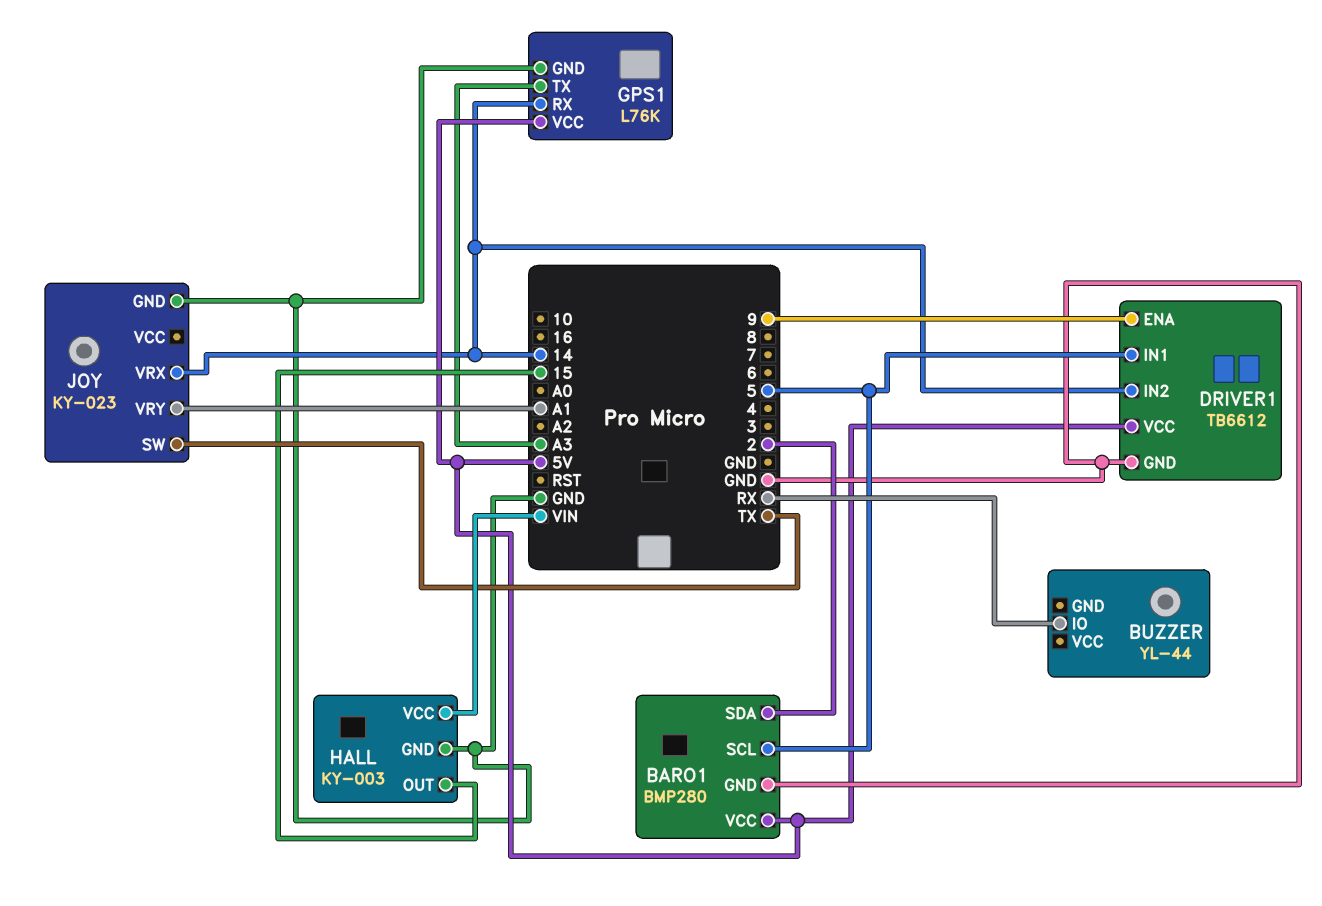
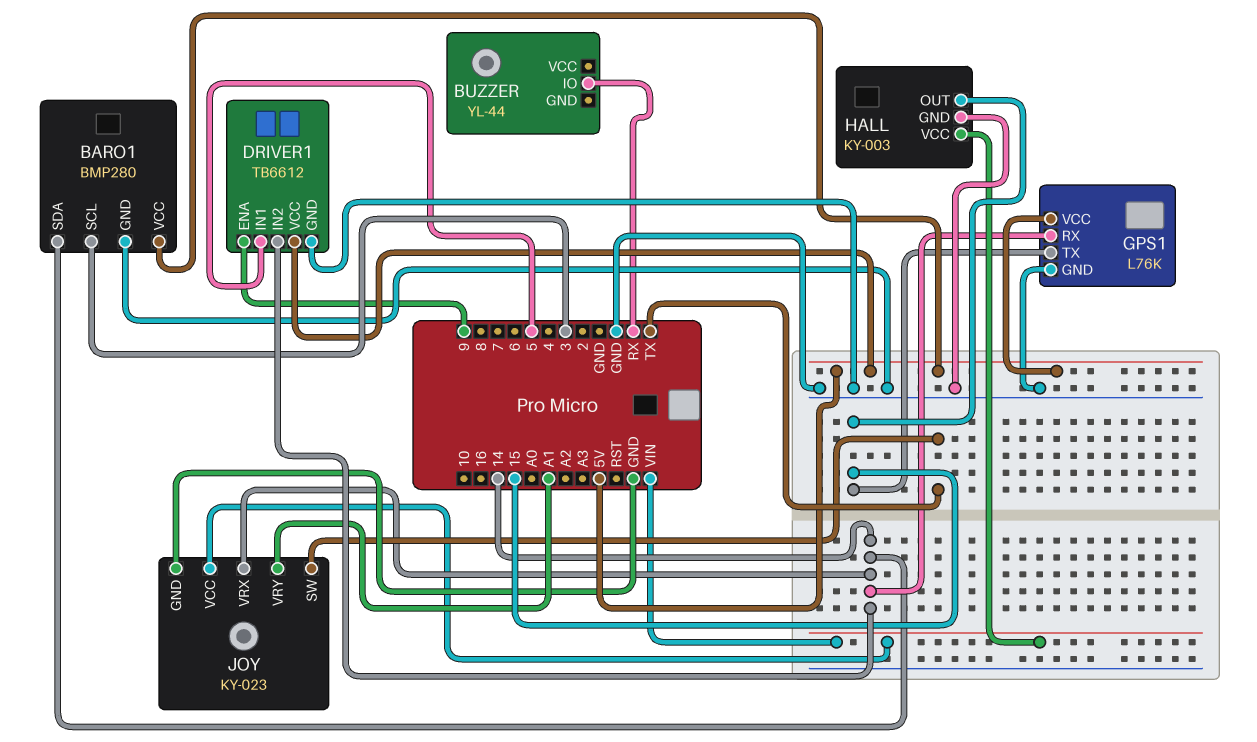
BARO1 pin SCL: 5 -> 3
BARO1 pin SDA: 2 -> 14
GPS1 pin TX: A3 -> 15
JOY pin VCC: none -> VIN

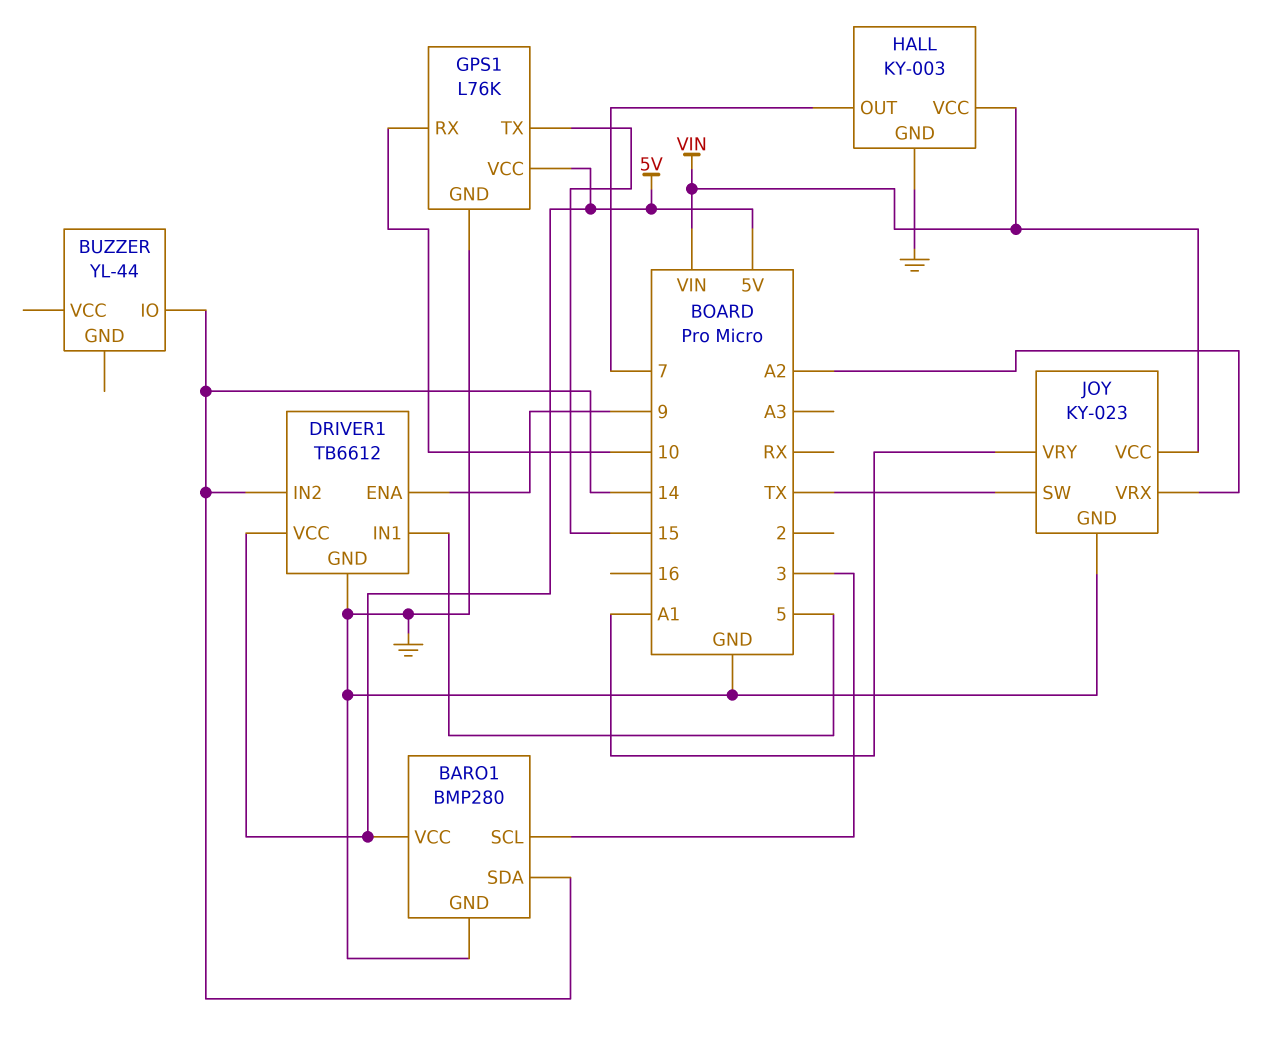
BUZZER pin IO: RX -> 14
GPS1 pin RX: 14 -> 10
HALL pin OUT: 15 -> 7
JOY pin VRX: 14 -> A2

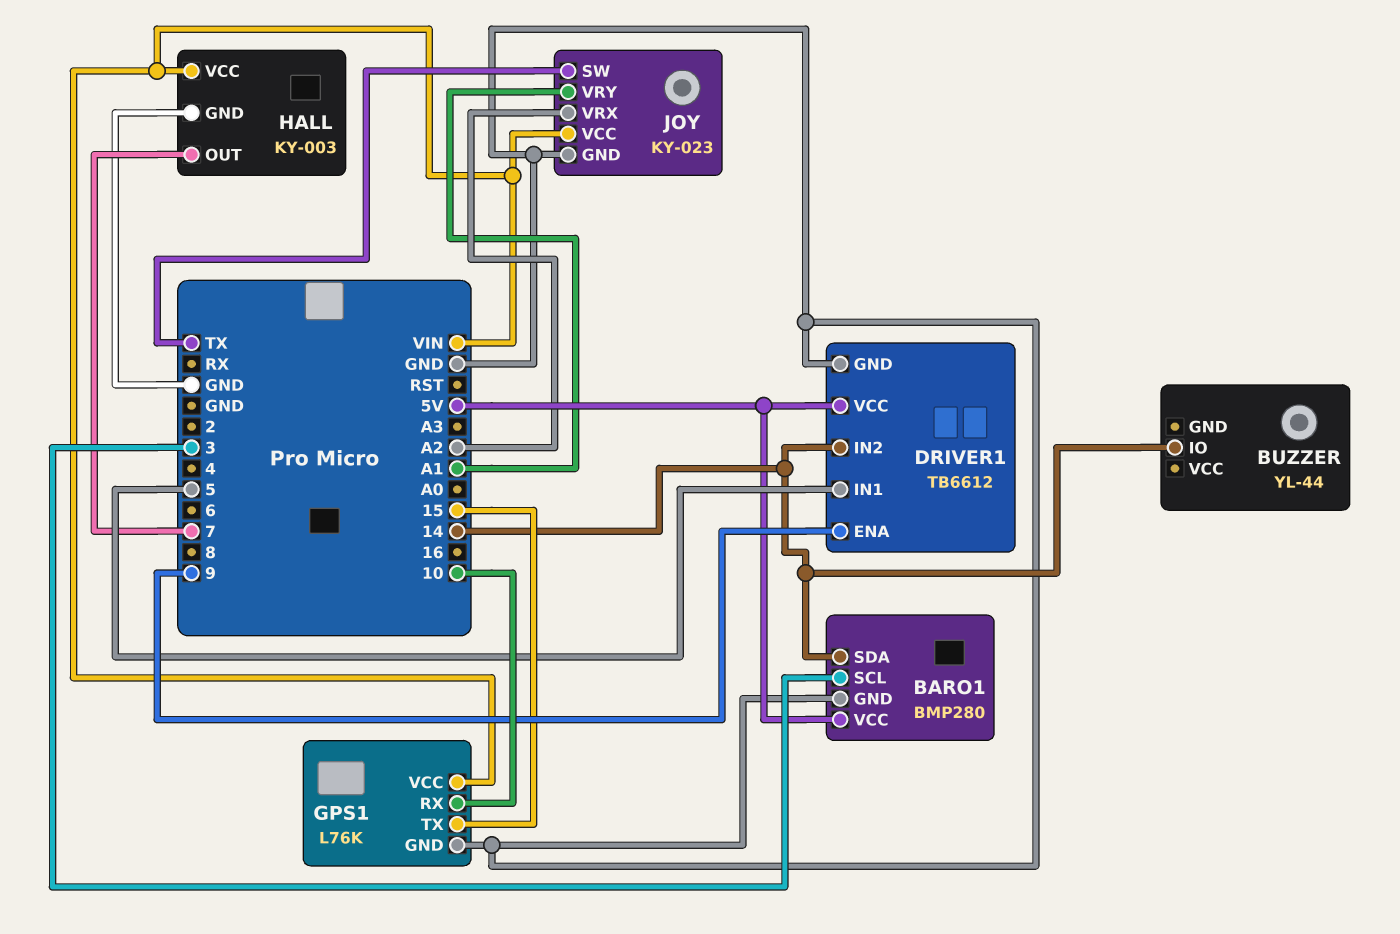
GPS1 pin VCC: 5V -> VIN

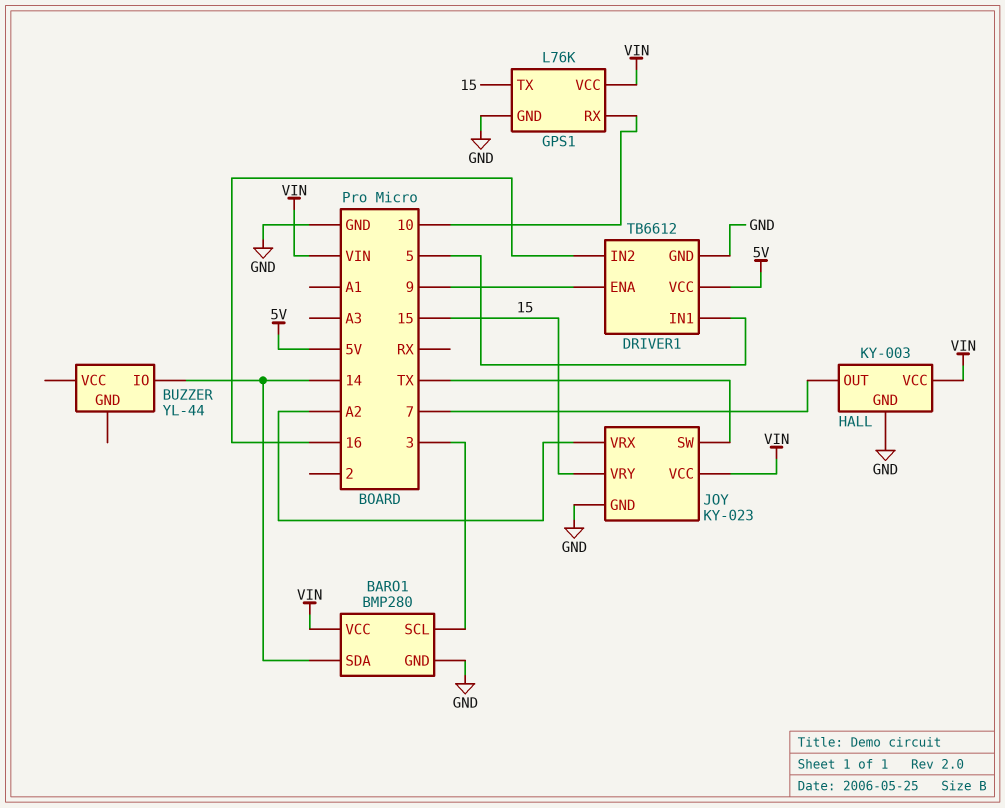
BARO1 pin VCC: 5V -> VIN
DRIVER1 pin IN2: 14 -> 16
JOY pin VRY: A1 -> 15

